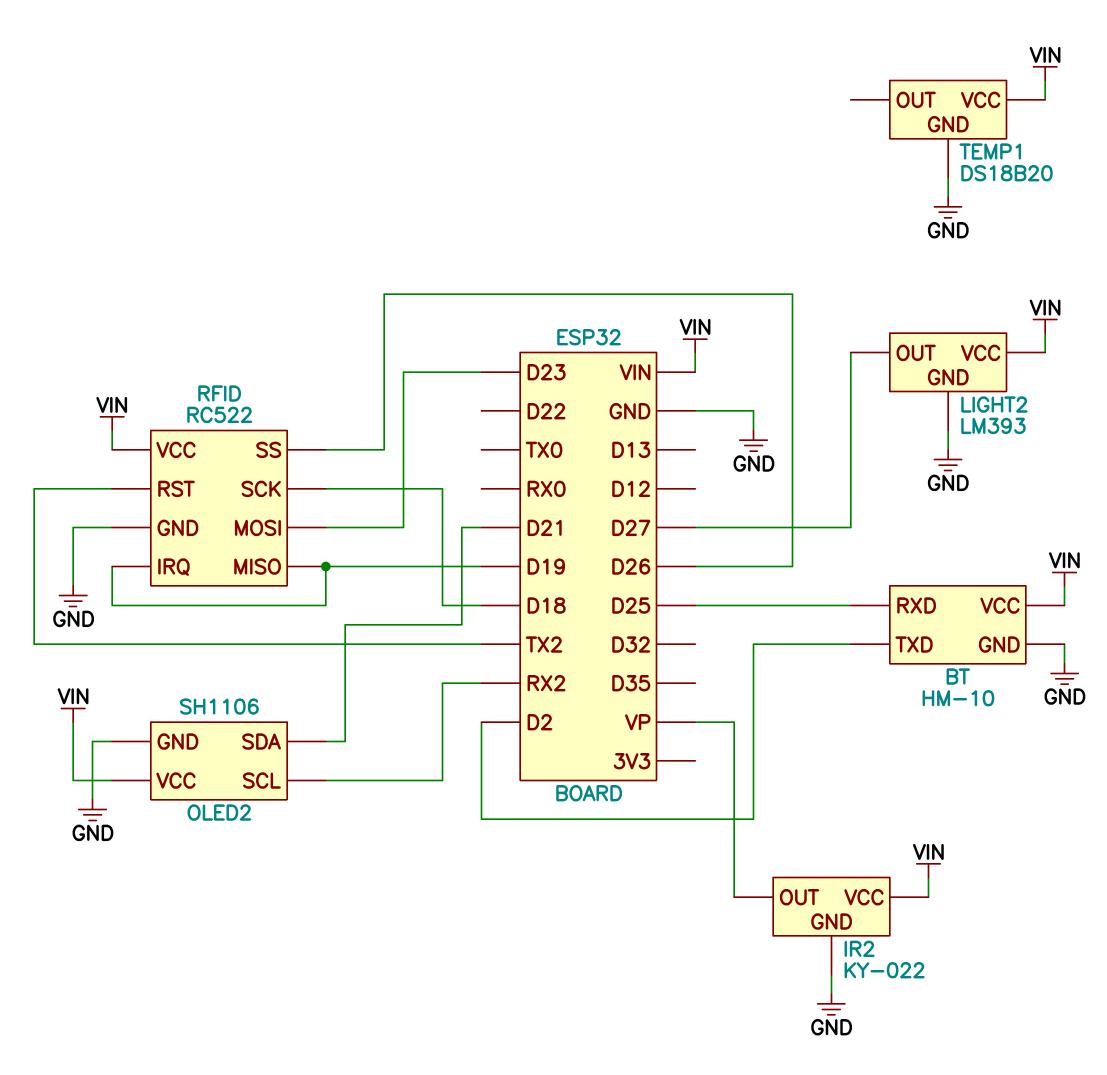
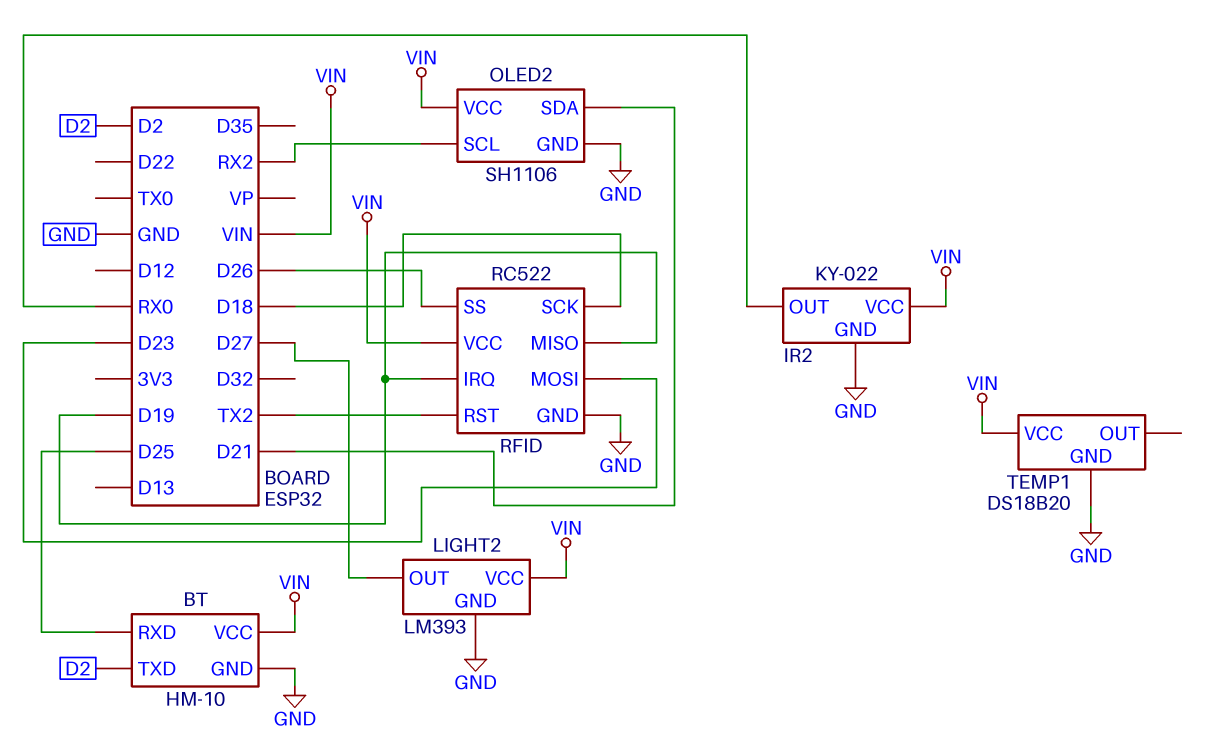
IR2 pin OUT: VP -> RX0

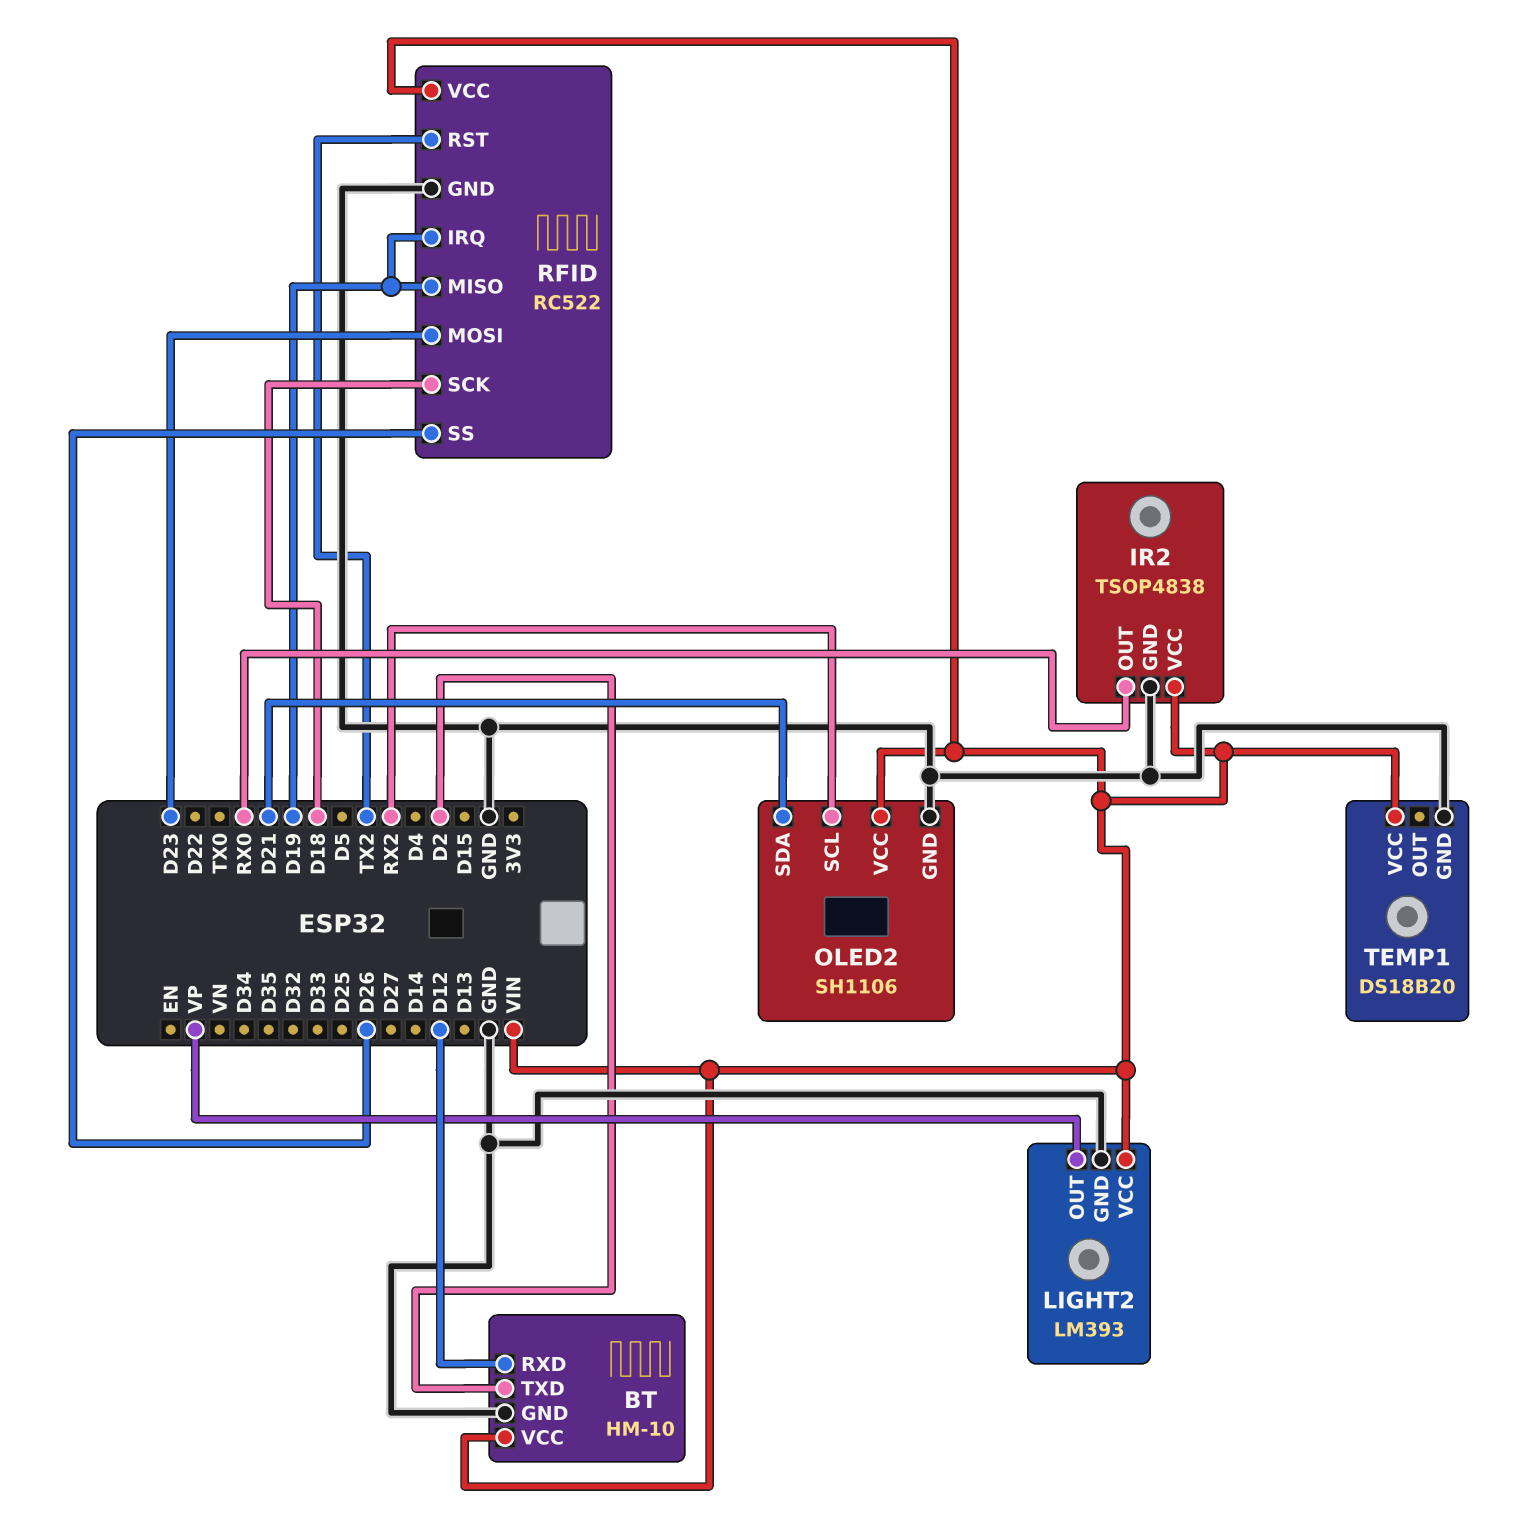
BT pin RXD: D25 -> D12
IR2: KY-022 -> TSOP4838
LIGHT2 pin OUT: D27 -> VP

